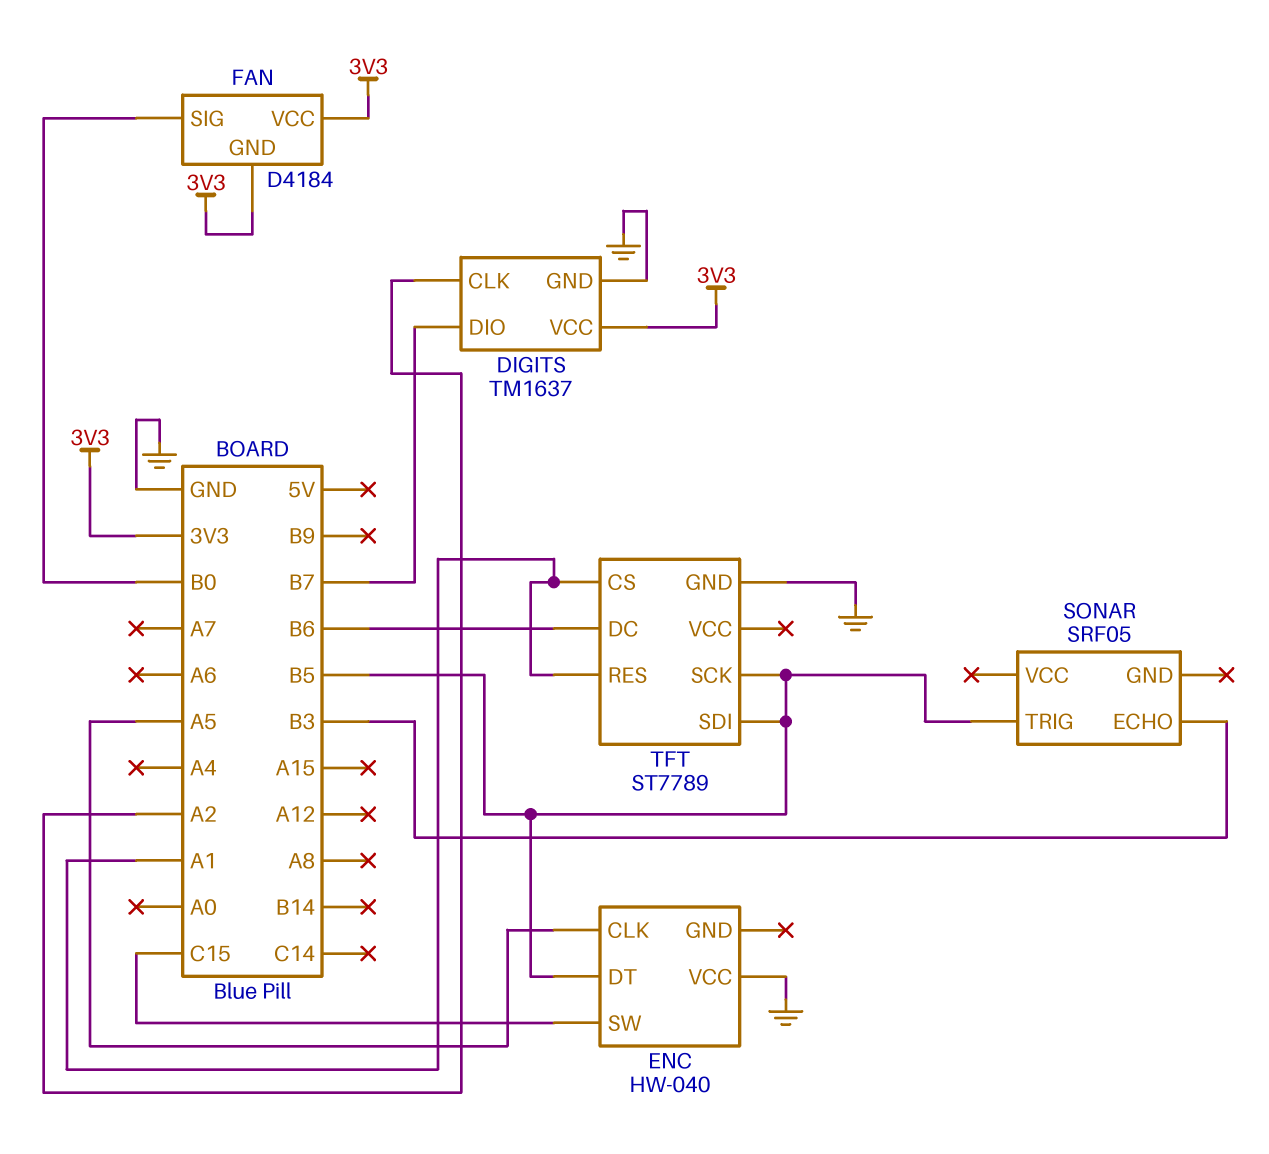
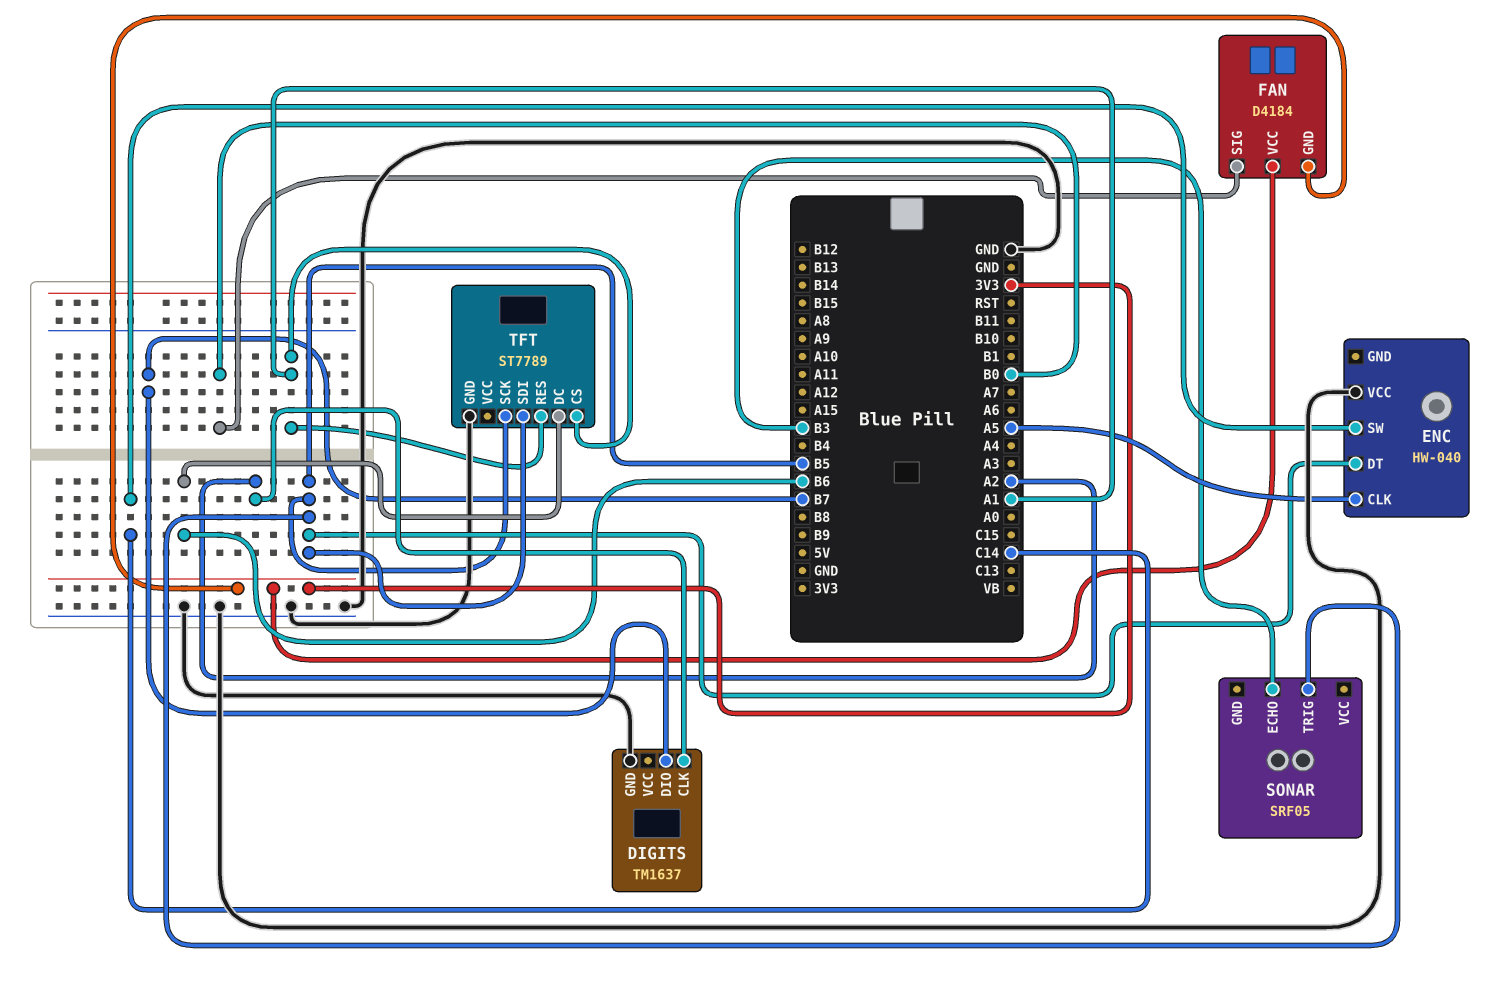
DIGITS pin VCC: 3V3 -> none
ENC pin SW: C15 -> C14

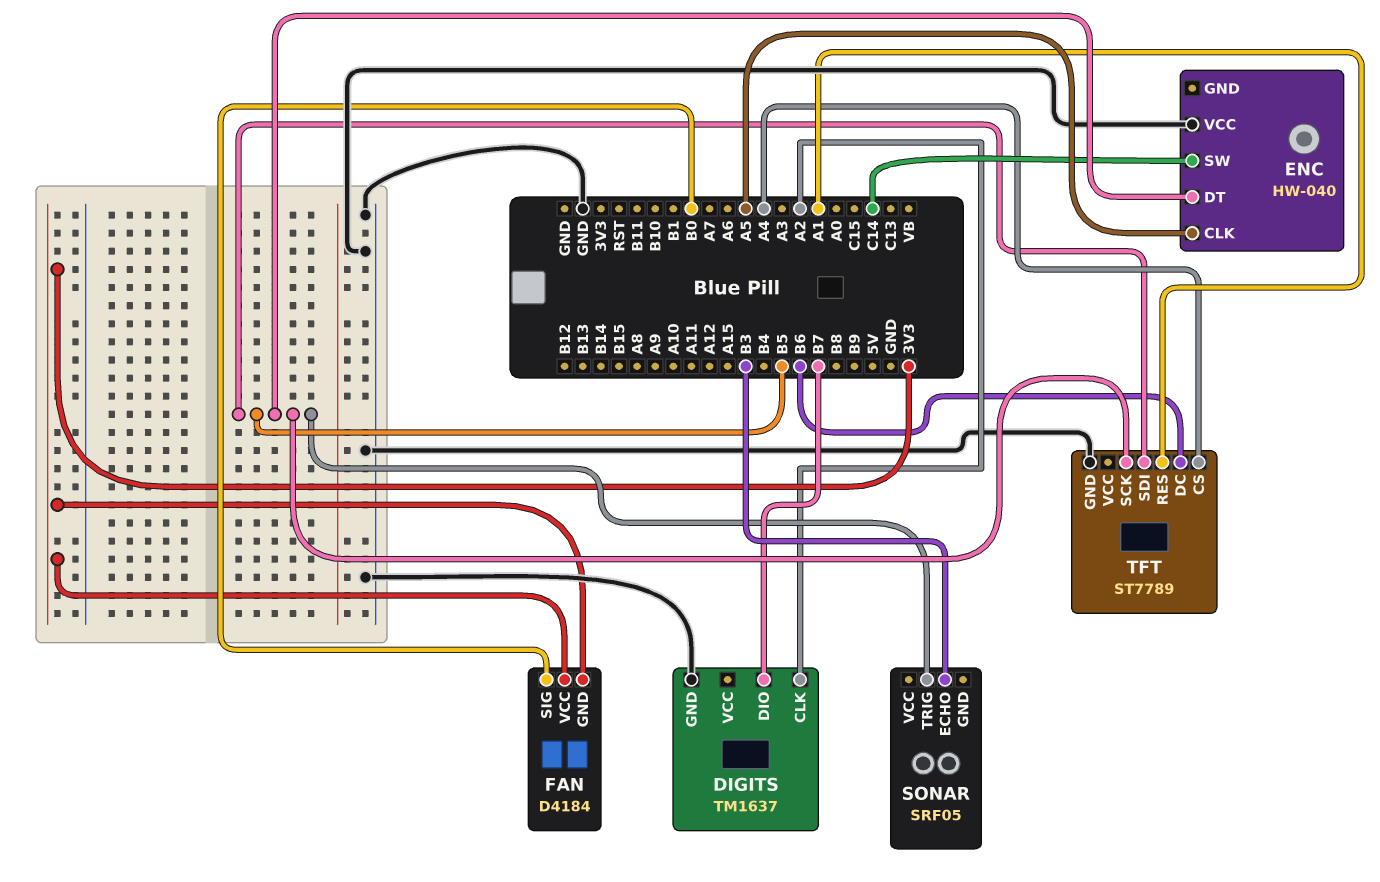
TFT pin CS: A1 -> A4

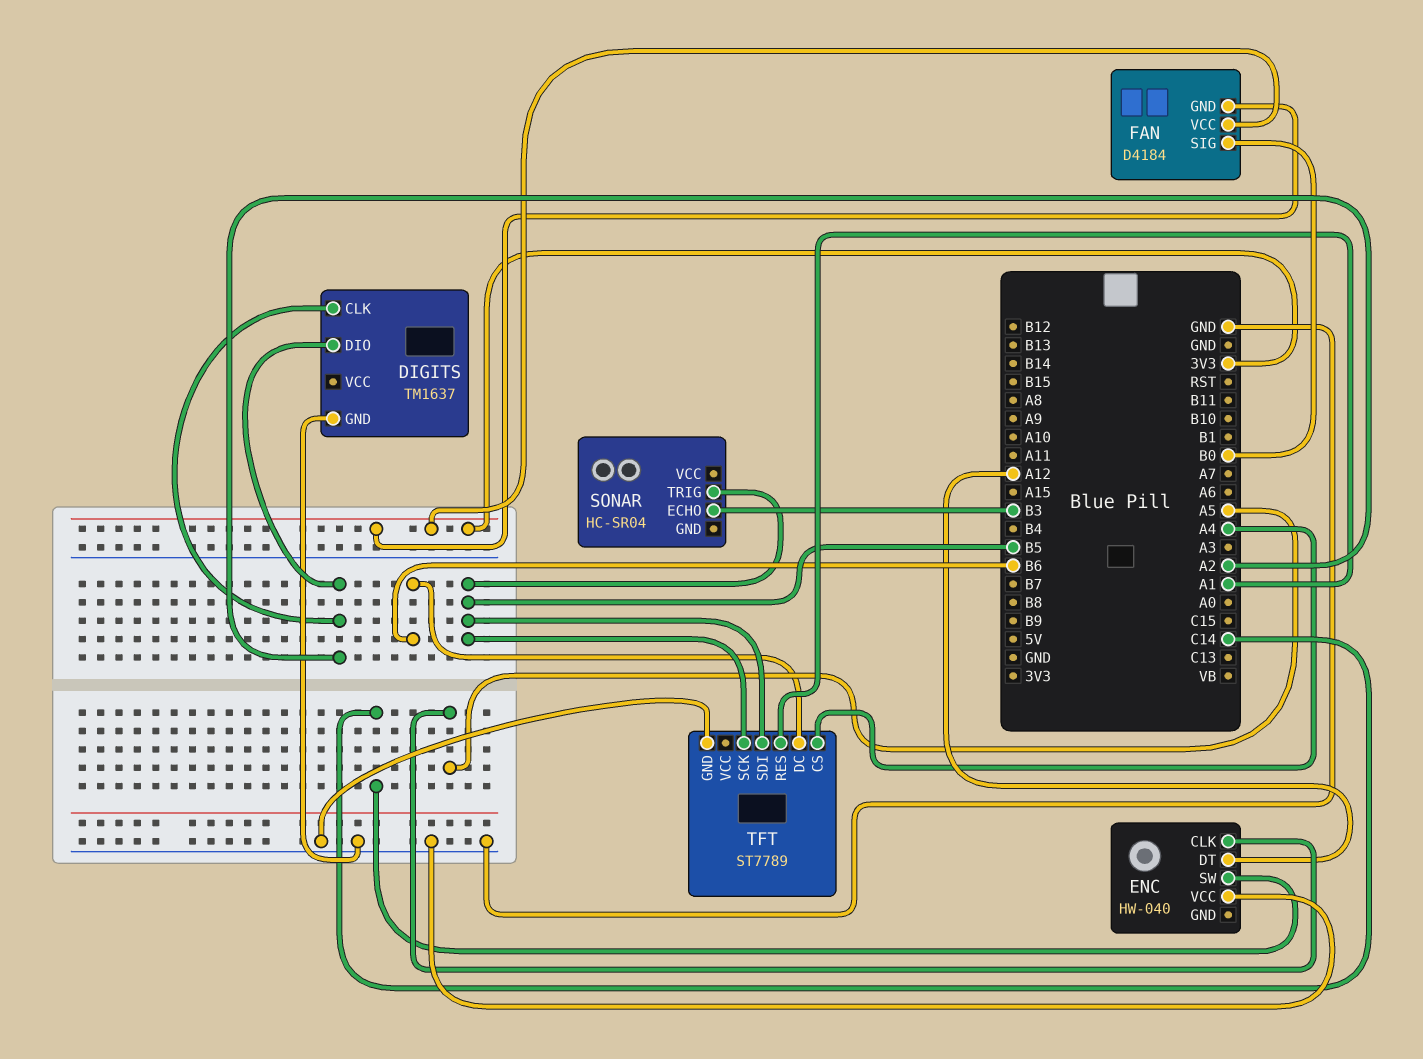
DIGITS pin DIO: B7 -> A2
ENC pin DT: B5 -> A12
SONAR: SRF05 -> HC-SR04

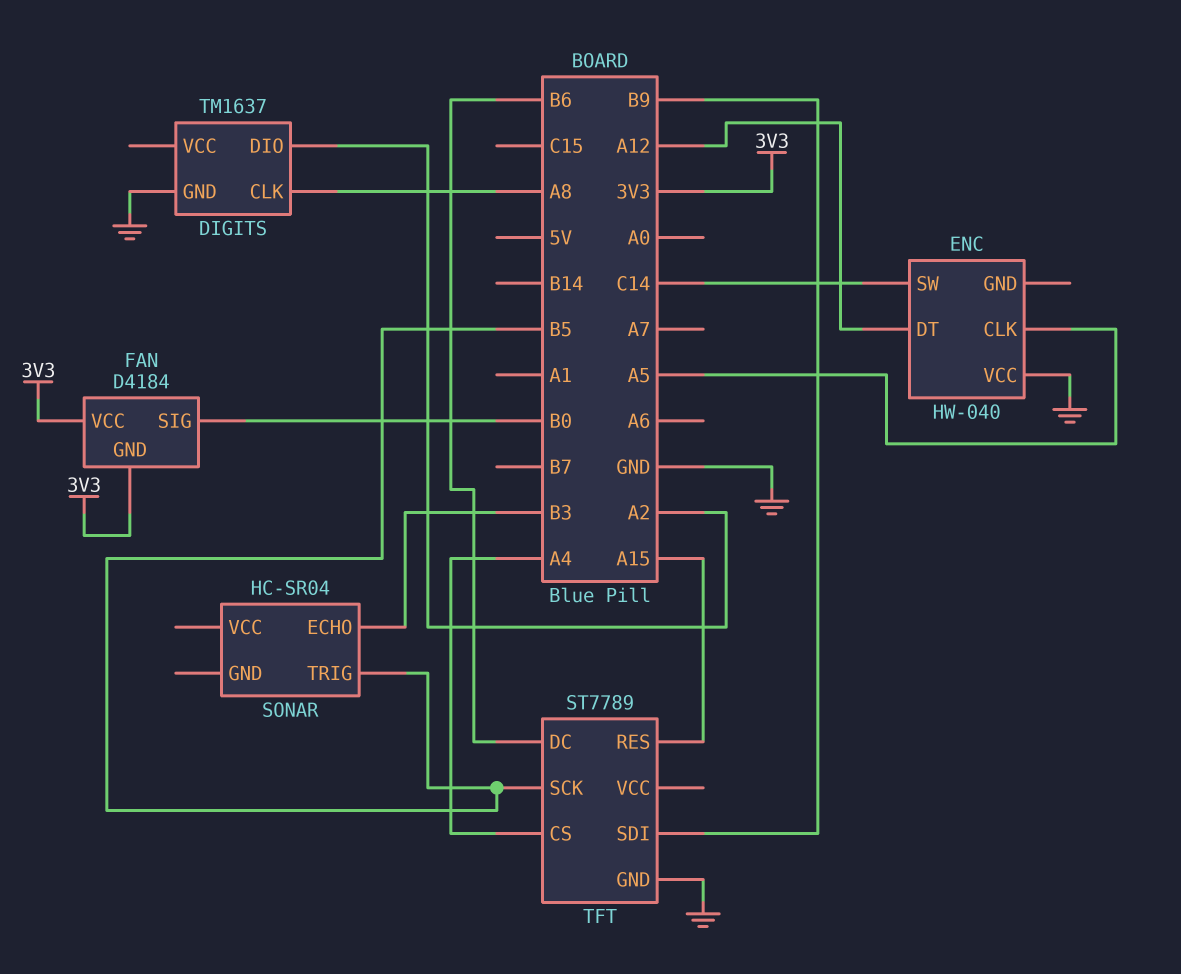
DIGITS pin CLK: A2 -> A8
TFT pin RES: A1 -> A15
TFT pin SDI: B5 -> B9

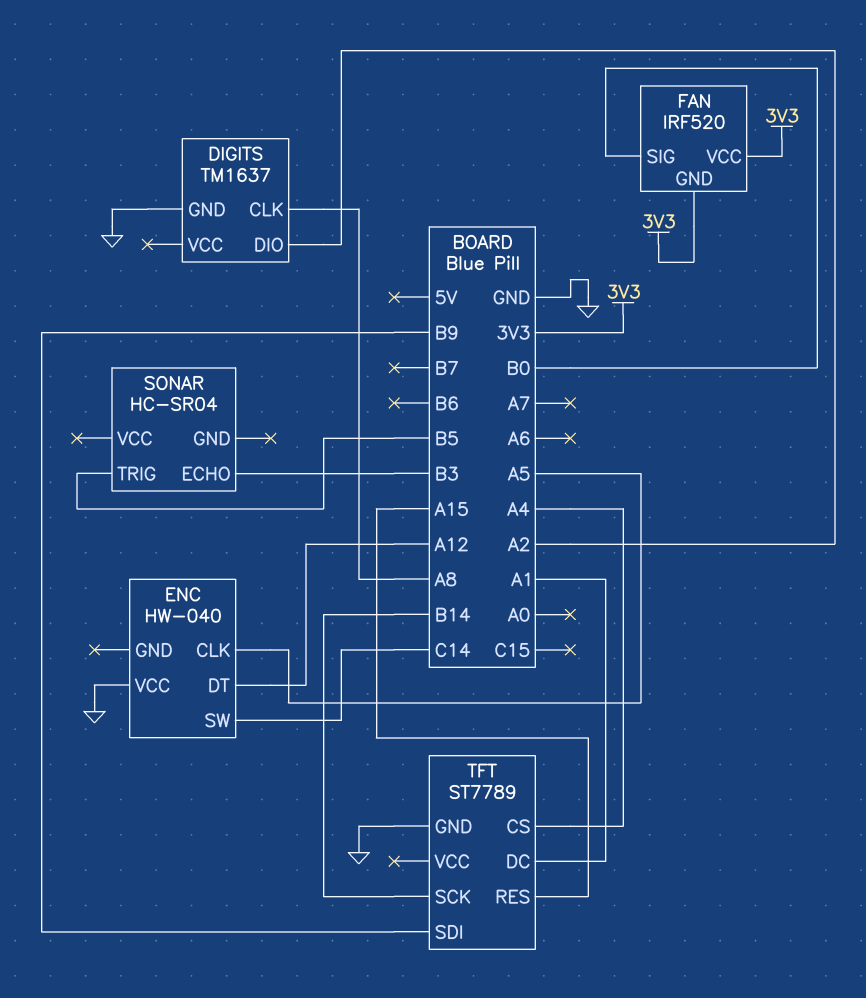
FAN: D4184 -> IRF520
TFT pin DC: B6 -> A1
TFT pin SCK: B5 -> B14

